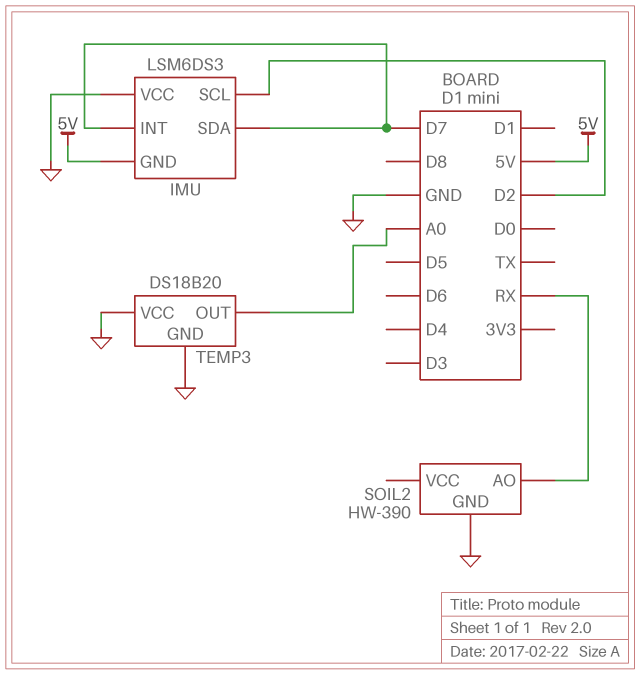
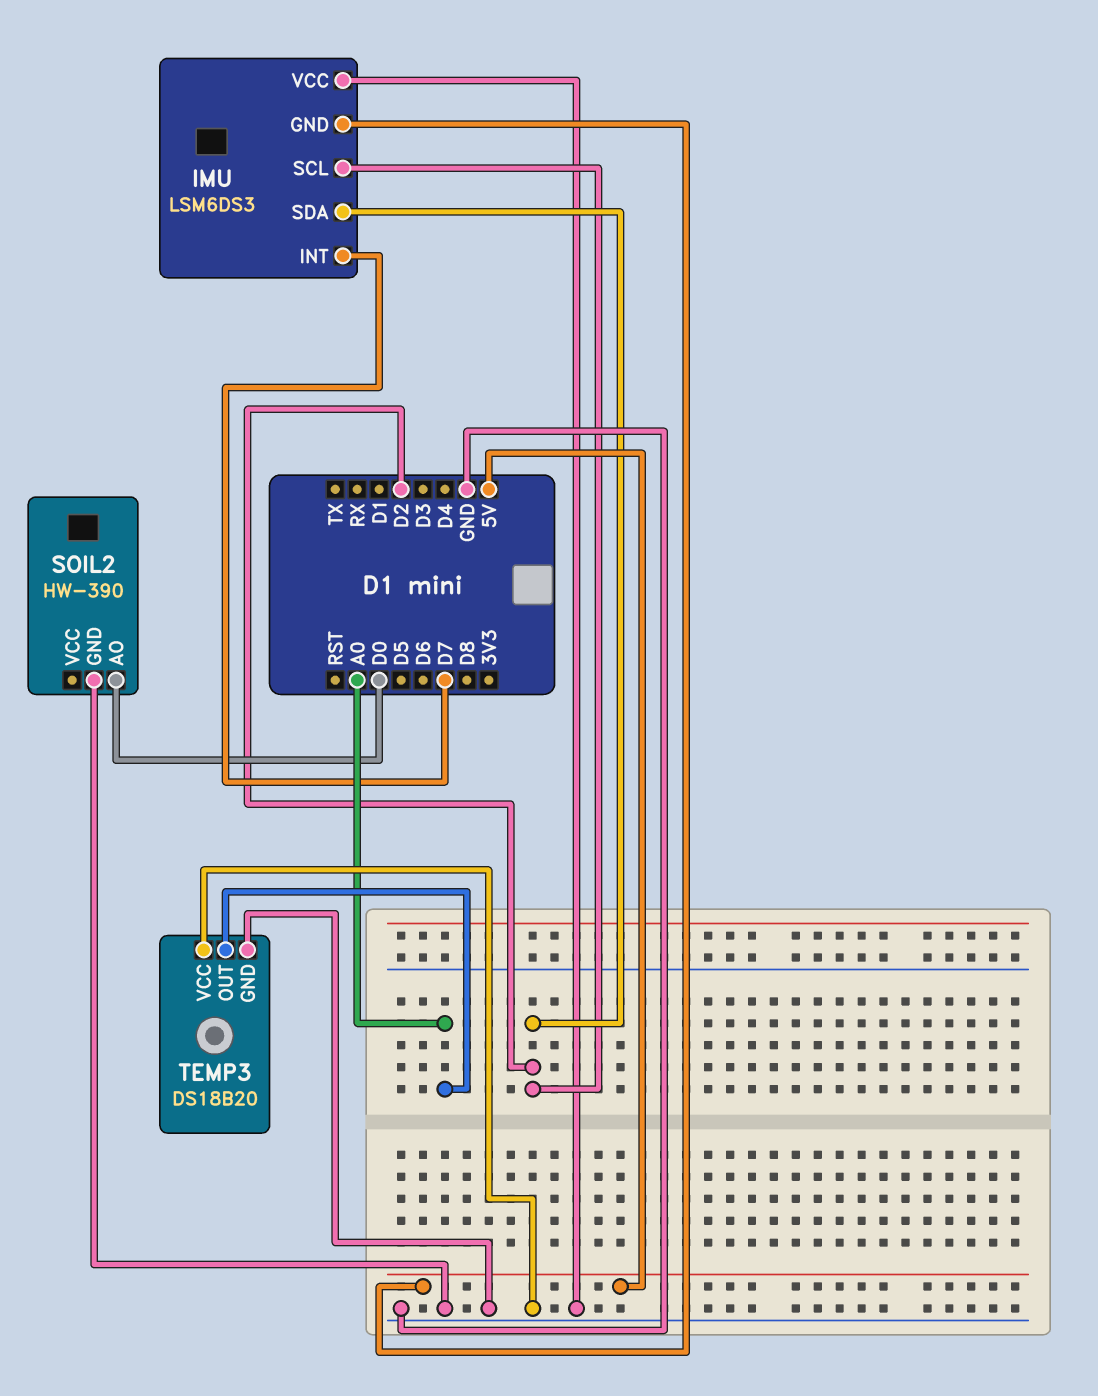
IMU pin SDA: D7 -> D2
SOIL2 pin AO: RX -> D0

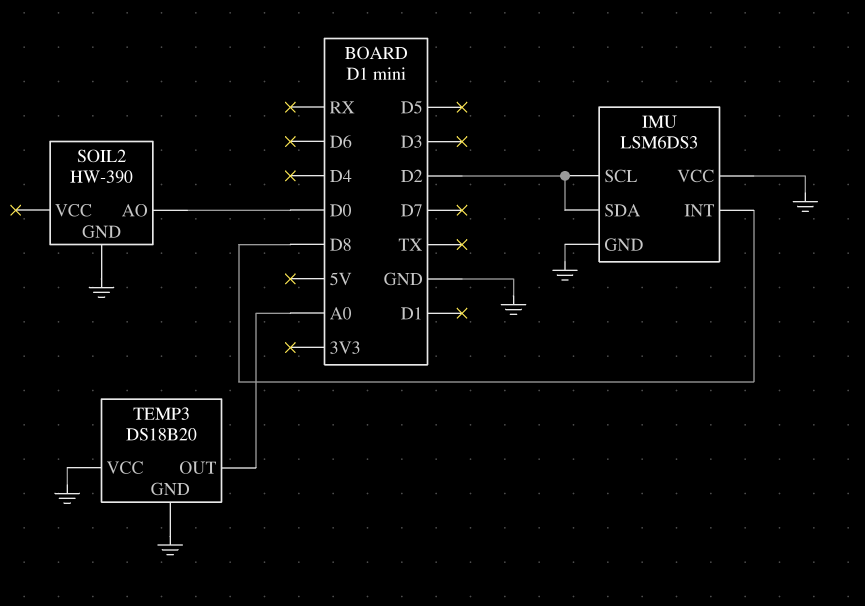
IMU pin GND: 5V -> GND
IMU pin INT: D7 -> D8

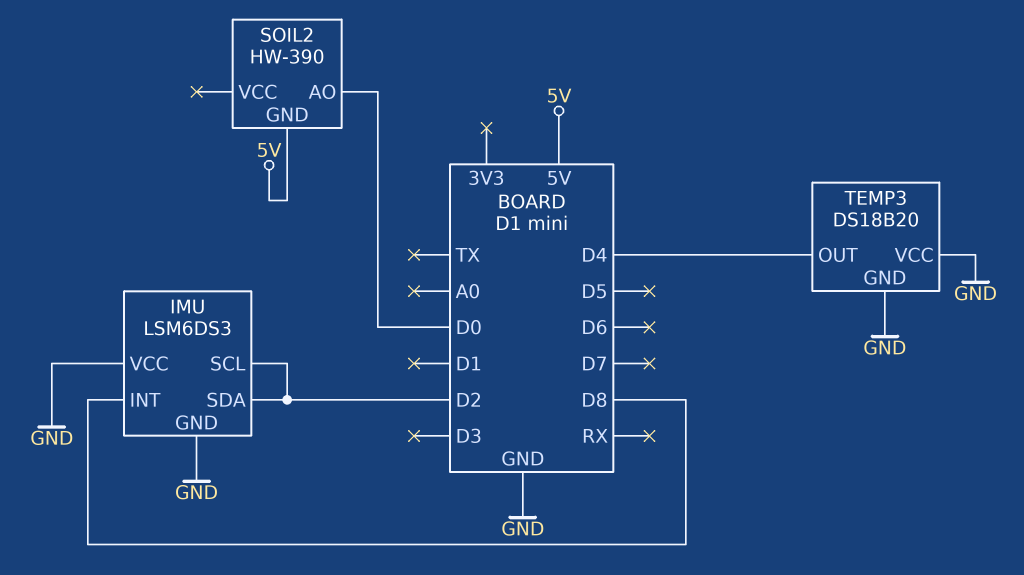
SOIL2 pin GND: GND -> 5V
TEMP3 pin OUT: A0 -> D4

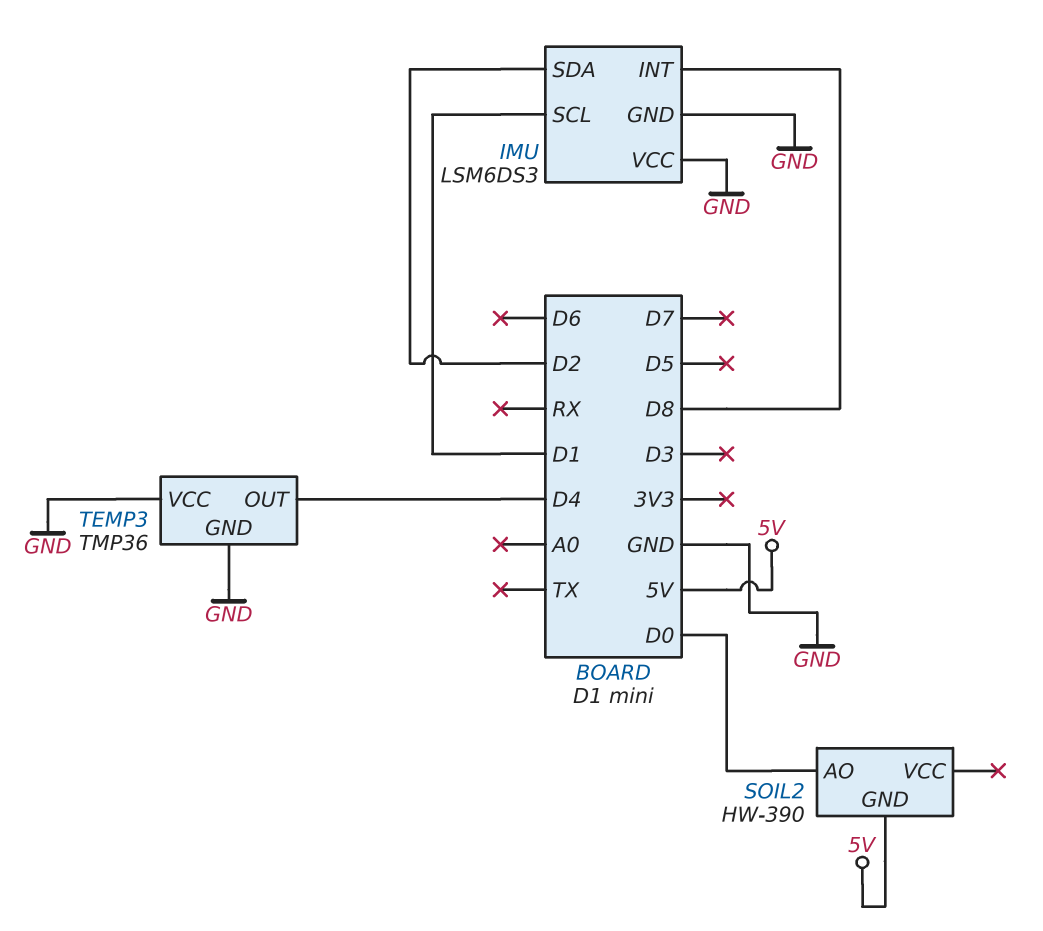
IMU pin SCL: D2 -> D1
TEMP3: DS18B20 -> TMP36

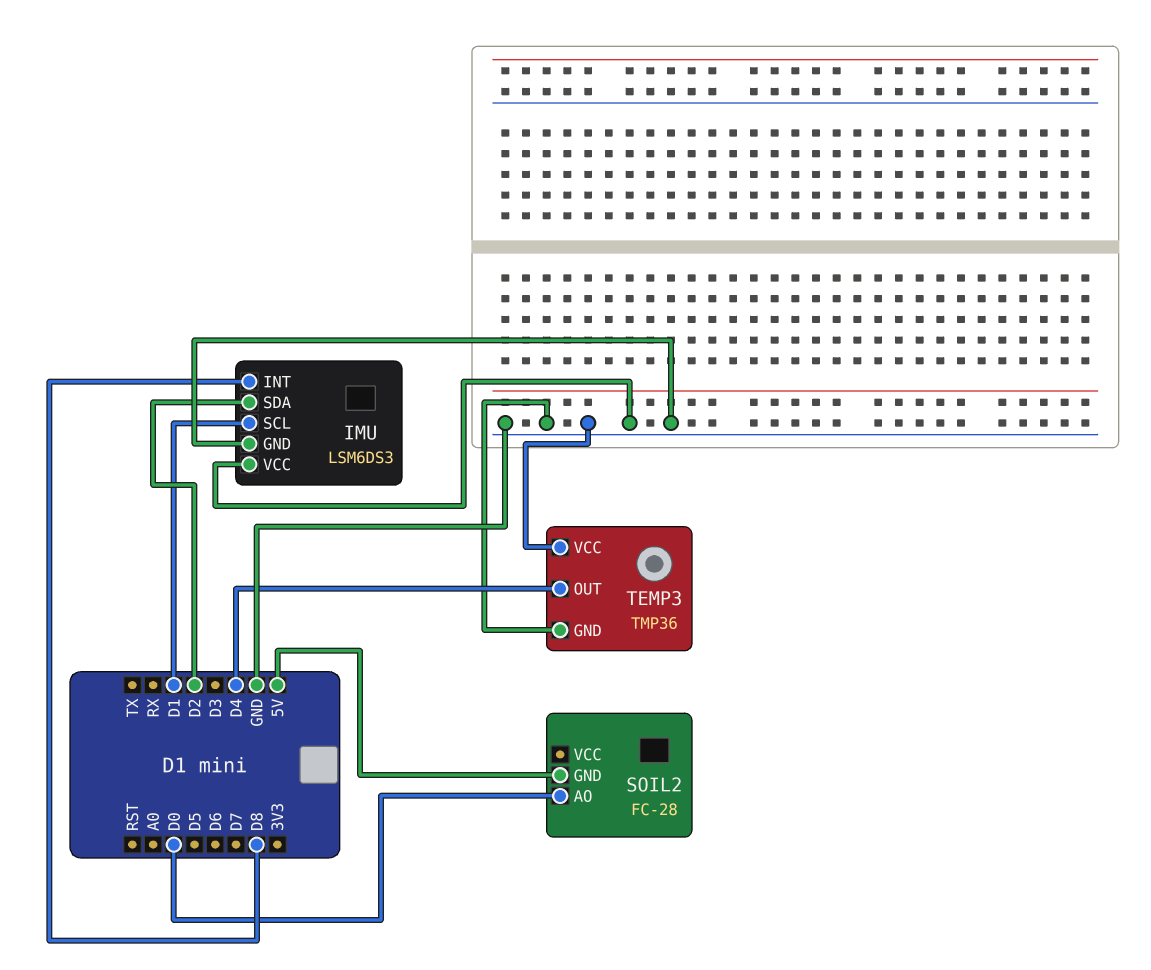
SOIL2: HW-390 -> FC-28

